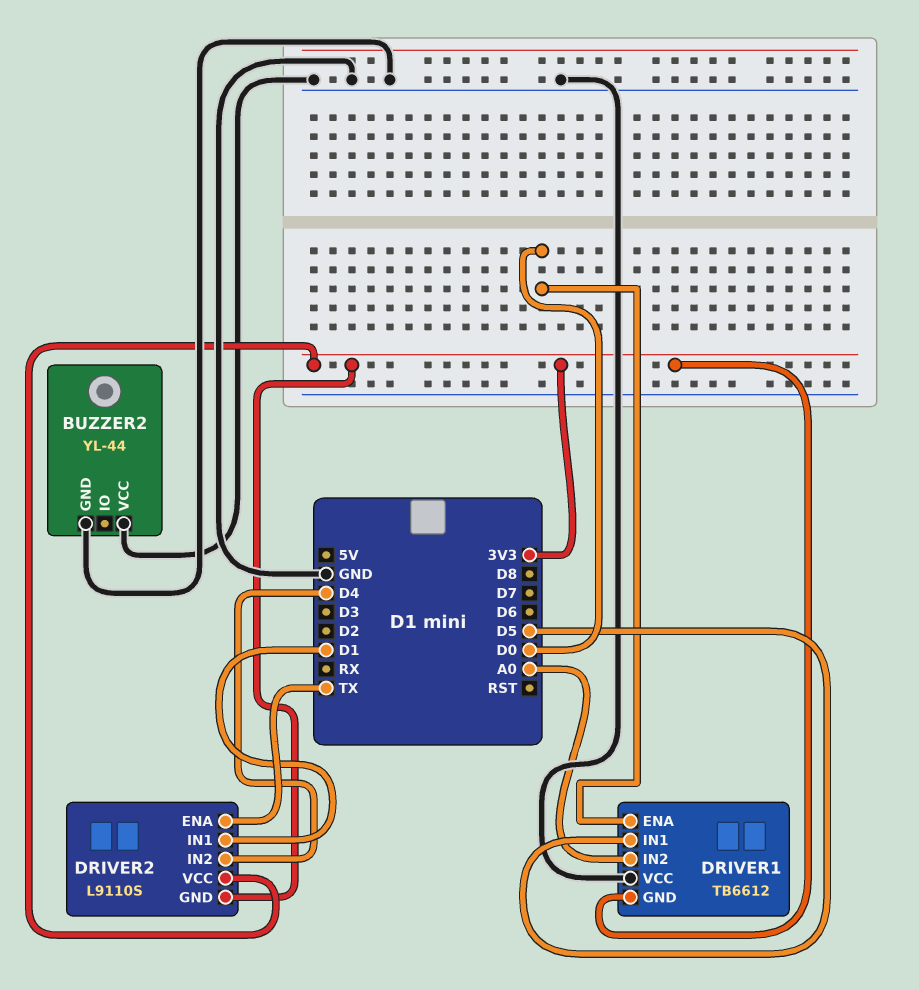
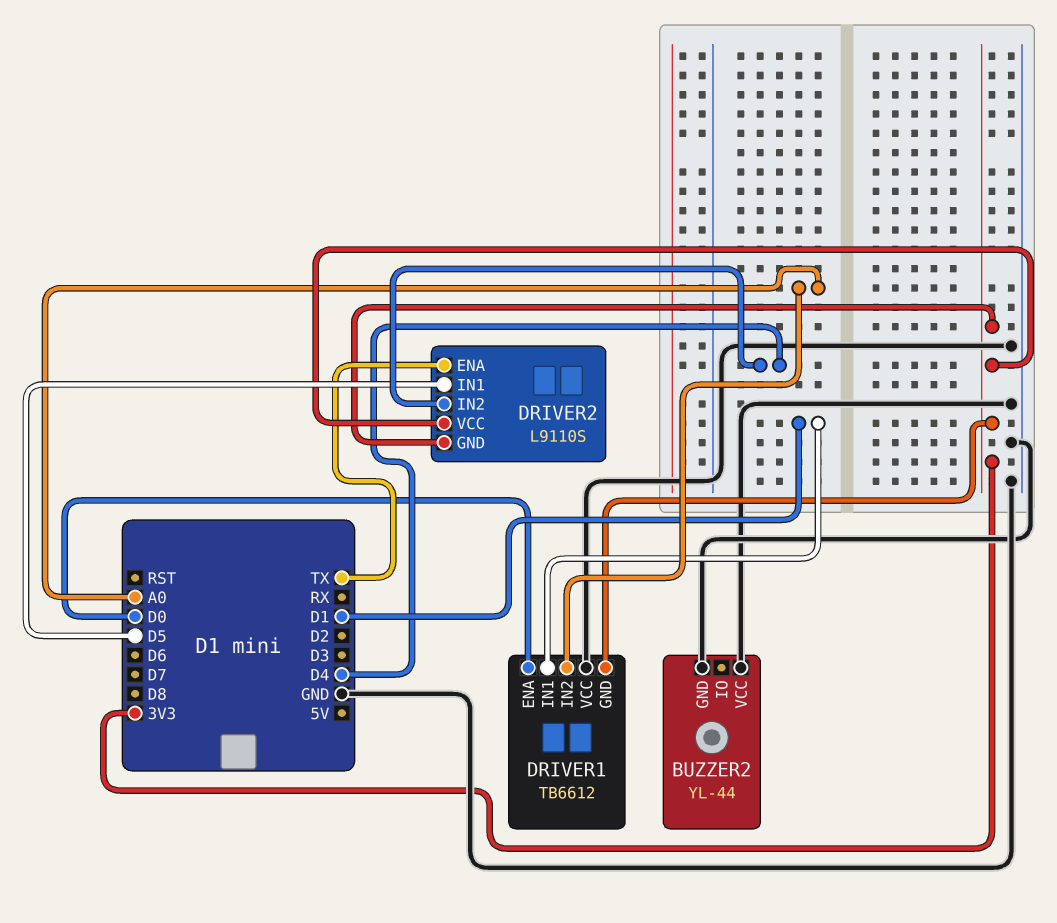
DRIVER1 pin IN1: D5 -> D1
DRIVER2 pin IN1: D1 -> D5

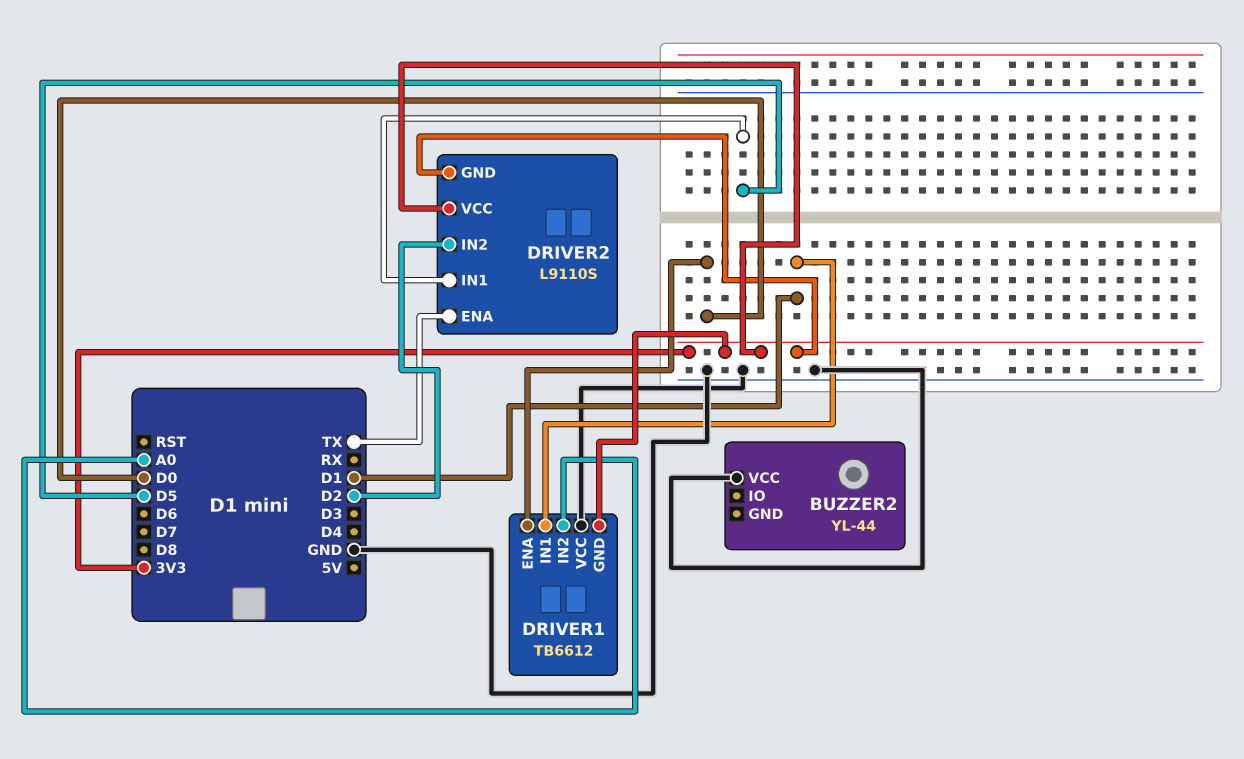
BUZZER2 pin GND: GND -> none
DRIVER2 pin IN2: D4 -> D2

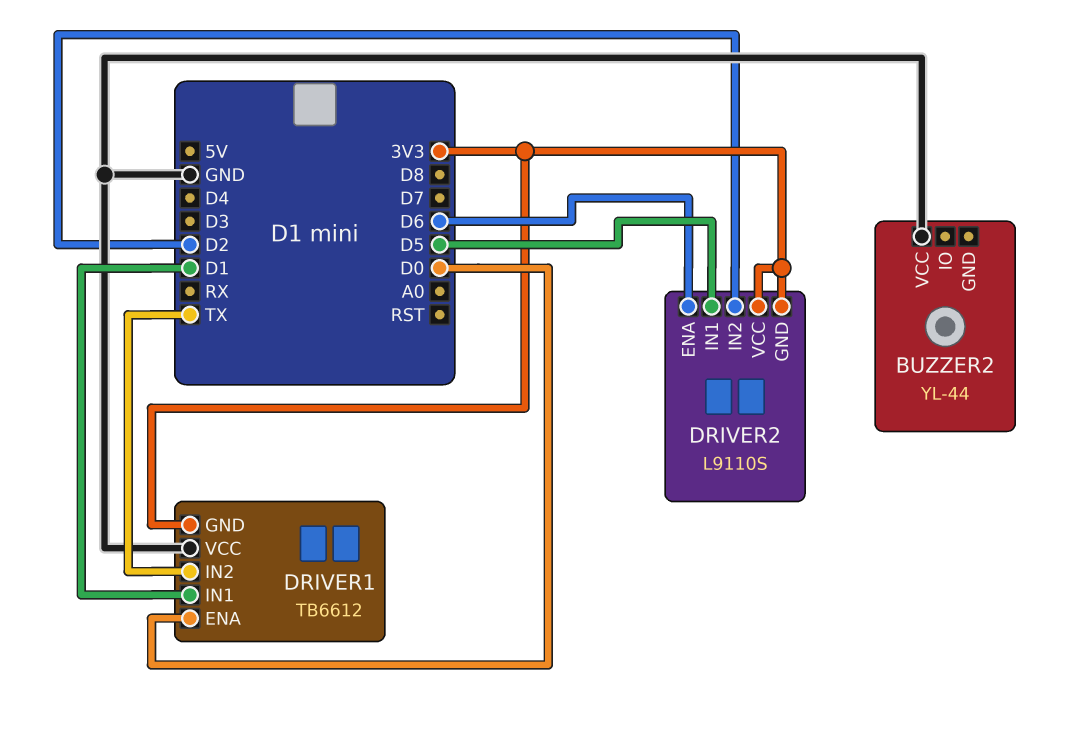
DRIVER1 pin IN2: A0 -> TX
DRIVER2 pin ENA: TX -> D6

